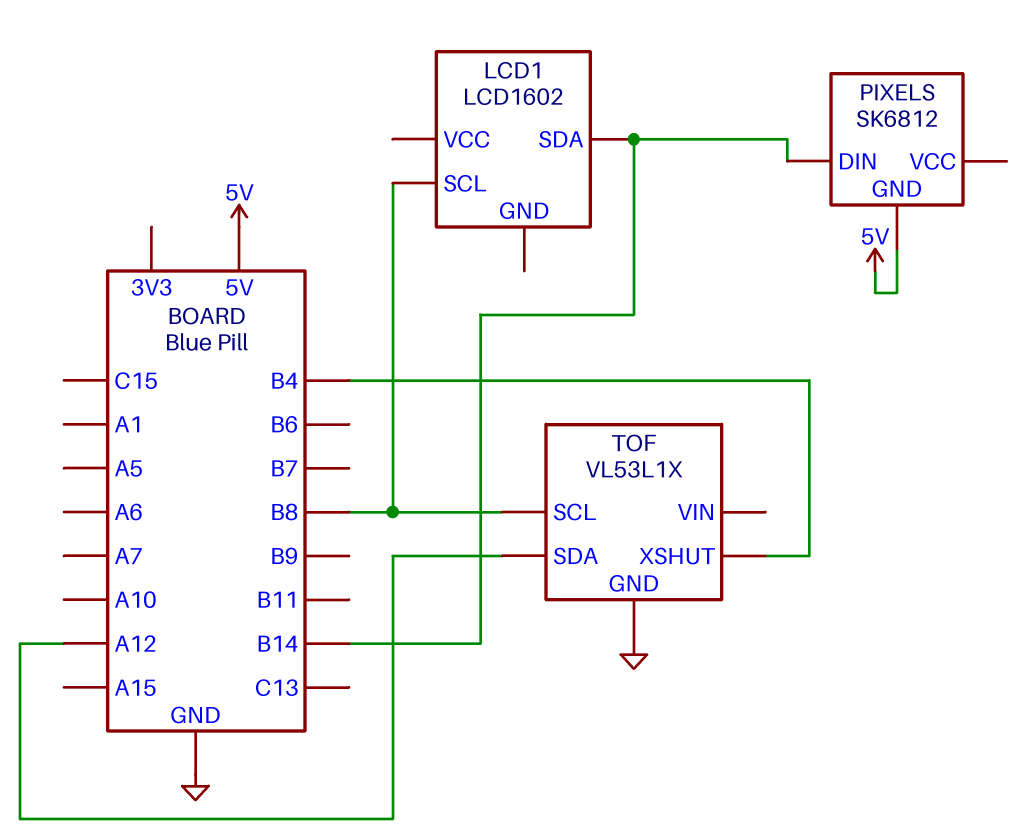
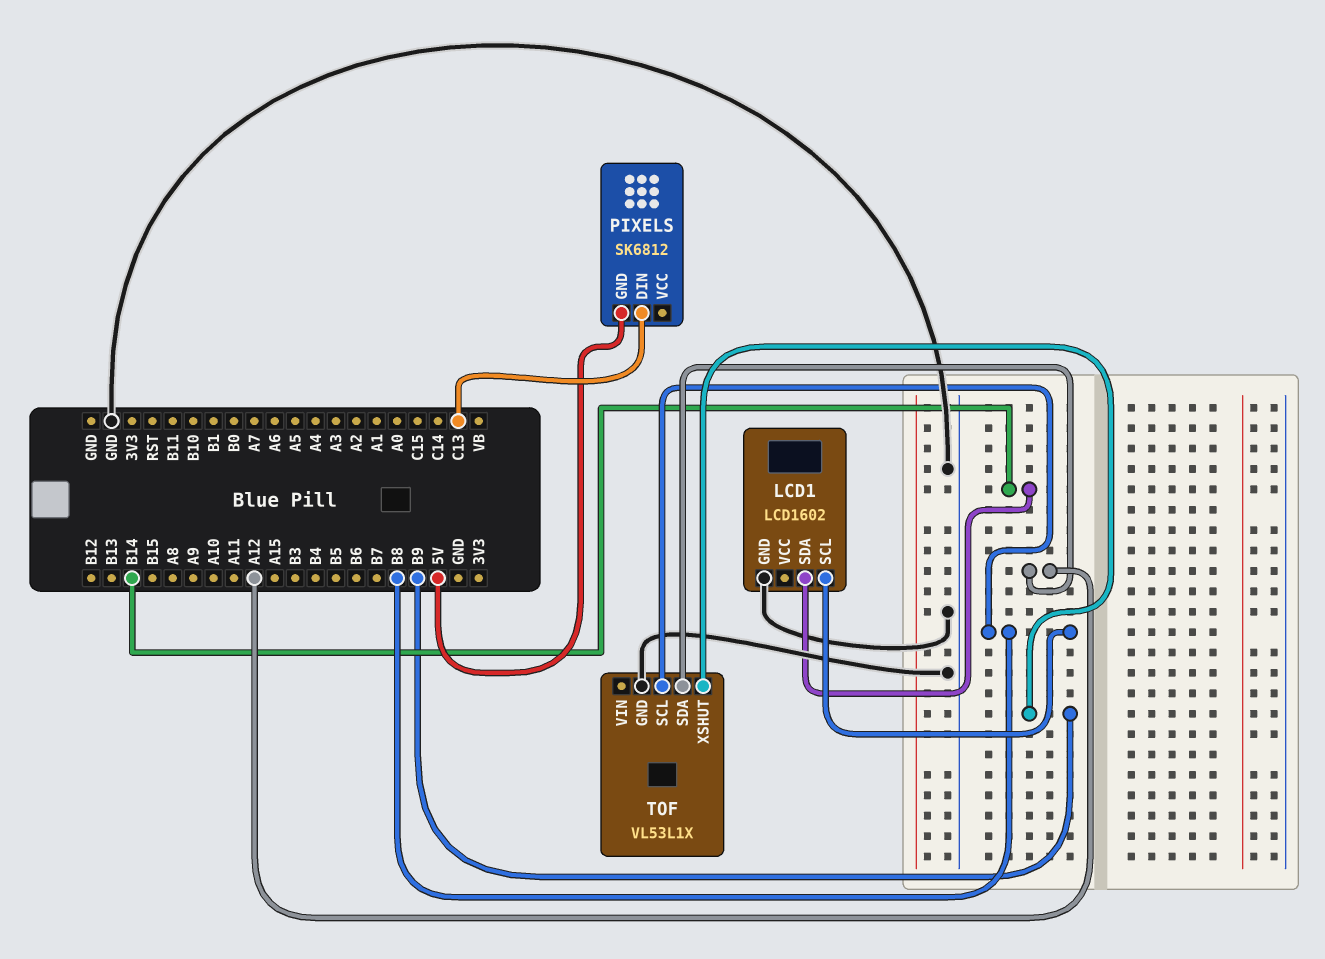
LCD1 pin GND: none -> GND
PIXELS pin DIN: B14 -> C13
TOF pin XSHUT: B4 -> B9

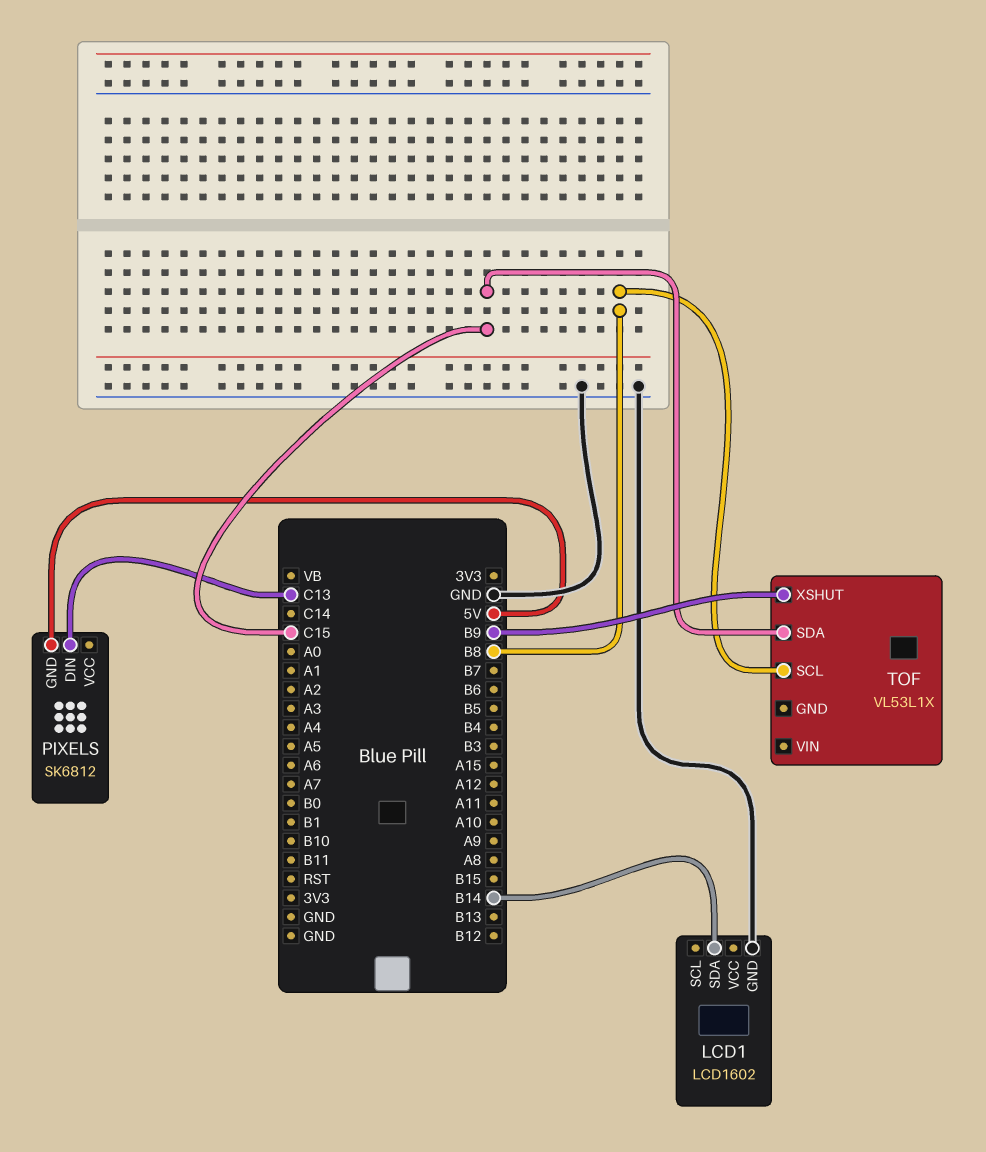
LCD1 pin SCL: B8 -> none
TOF pin GND: GND -> none
TOF pin SDA: A12 -> C15

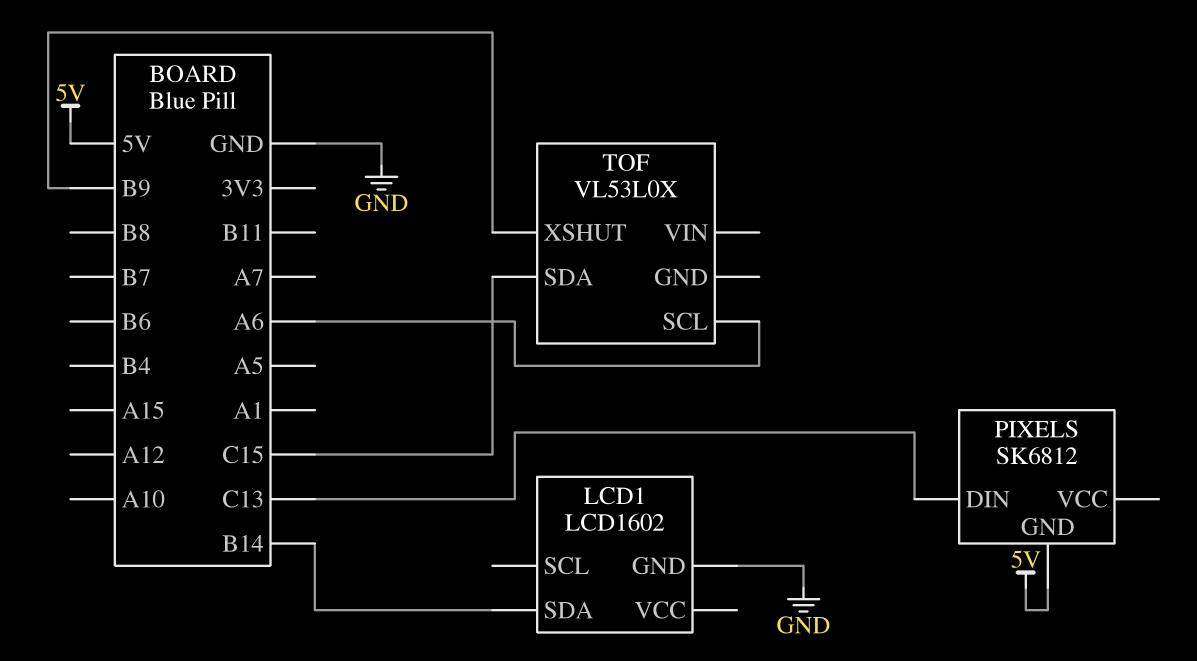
TOF: VL53L1X -> VL53L0X
TOF pin SCL: B8 -> A6

